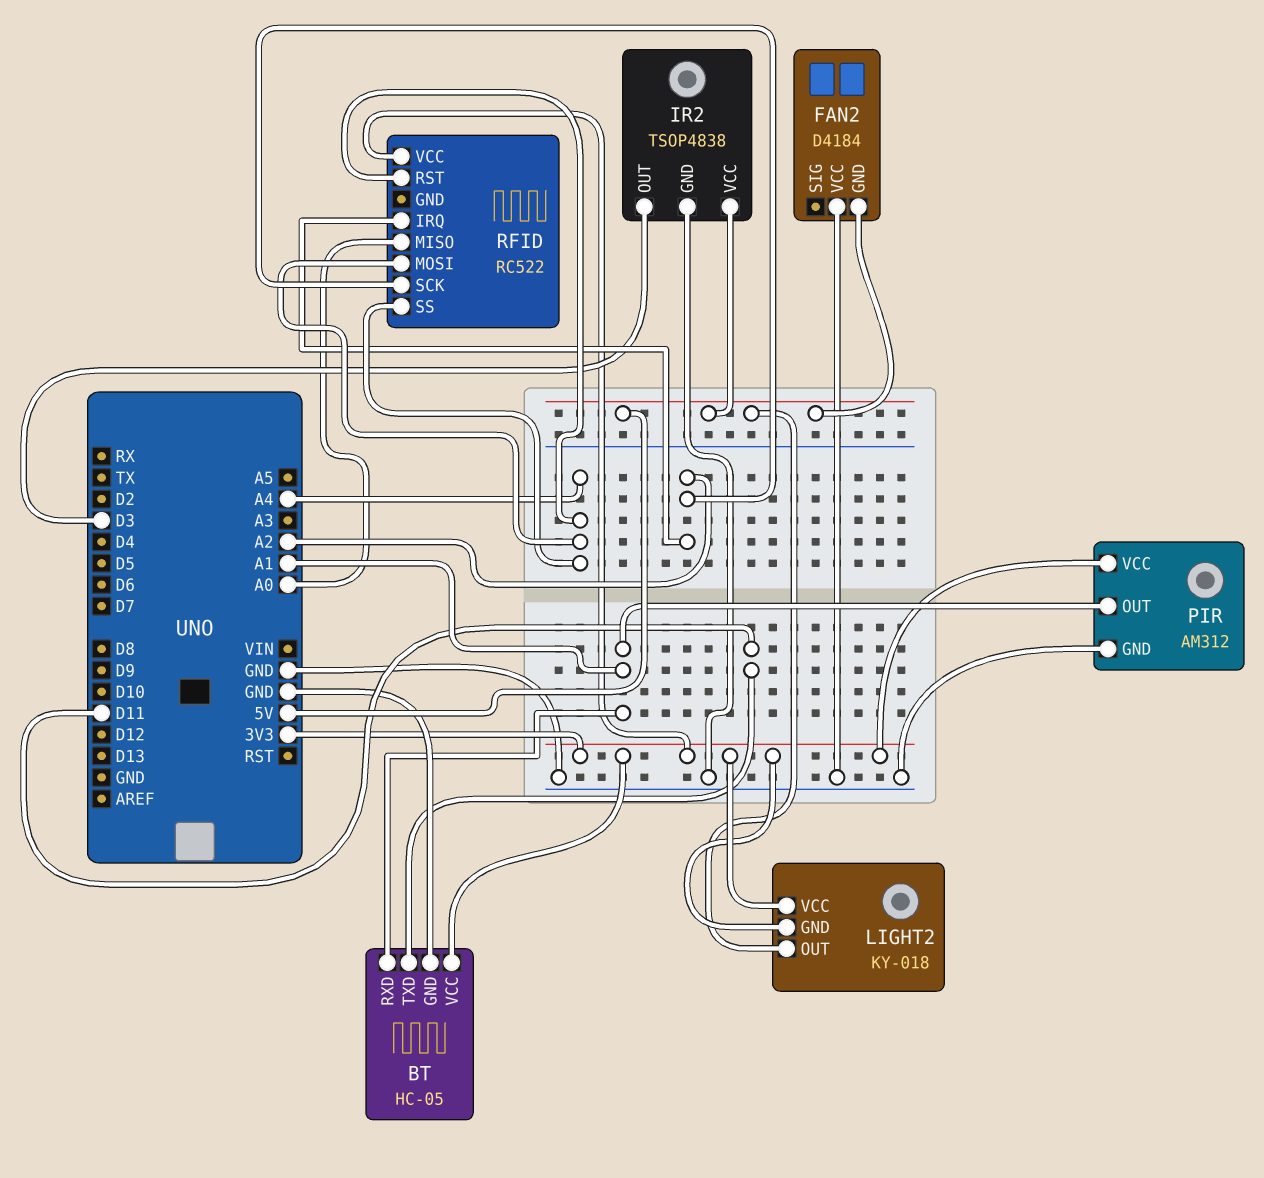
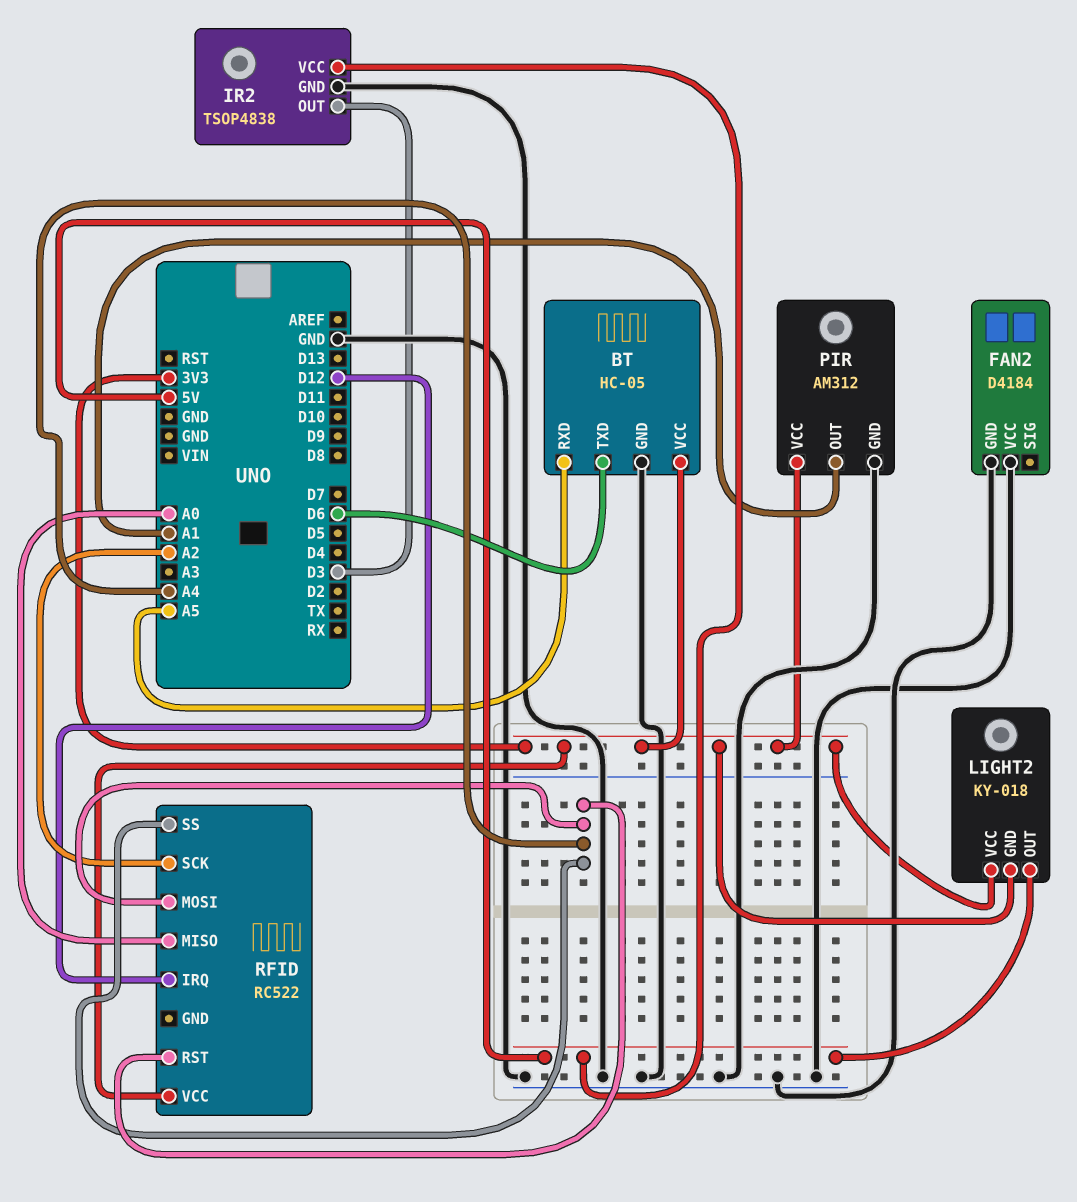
BT pin RXD: A1 -> A5
BT pin TXD: D11 -> D6
FAN2 pin GND: 5V -> GND
RFID pin IRQ: A2 -> D12

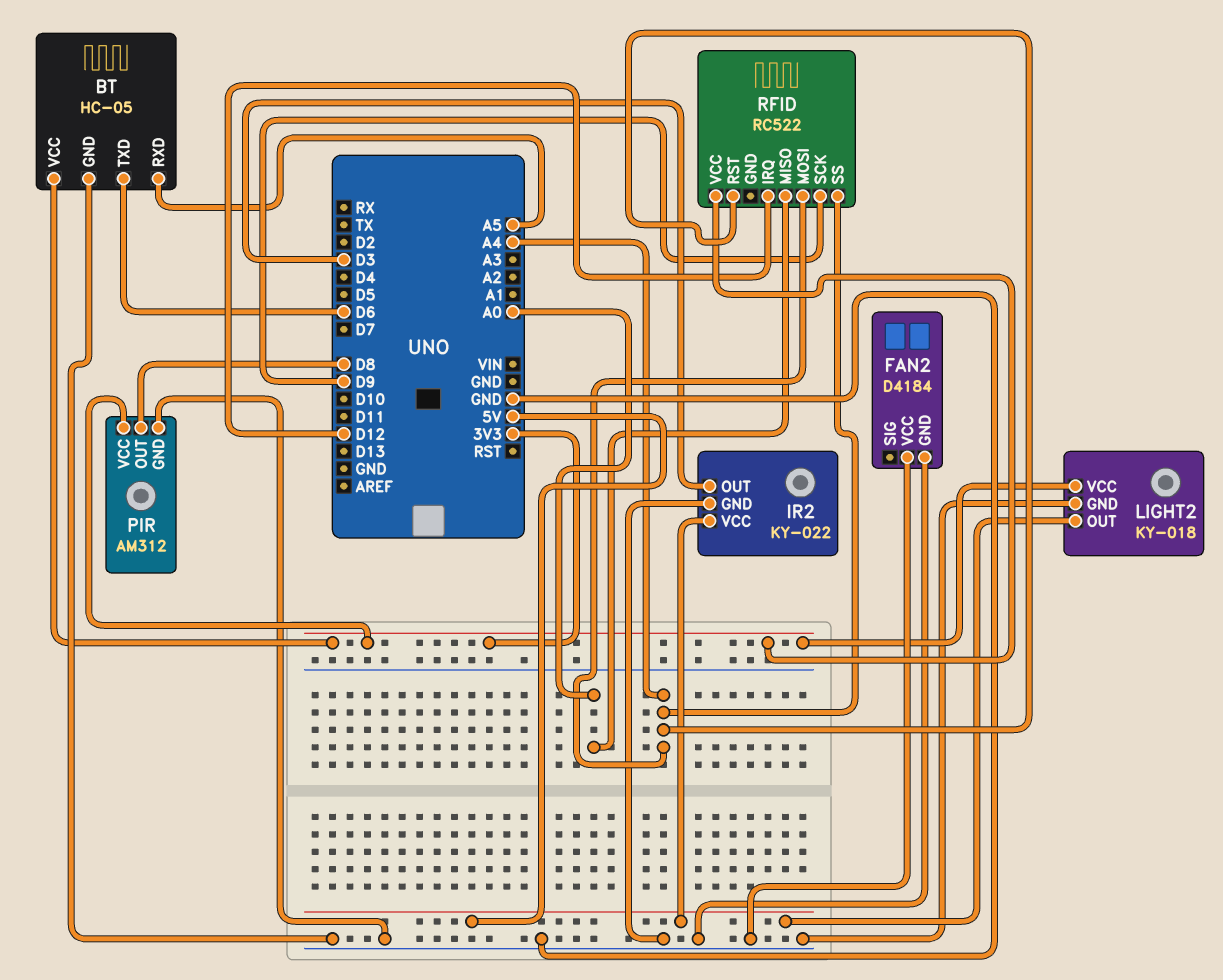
IR2: TSOP4838 -> KY-022
LIGHT2 pin GND: 3V3 -> GND
PIR pin OUT: A1 -> D8
RFID pin SCK: A2 -> D9

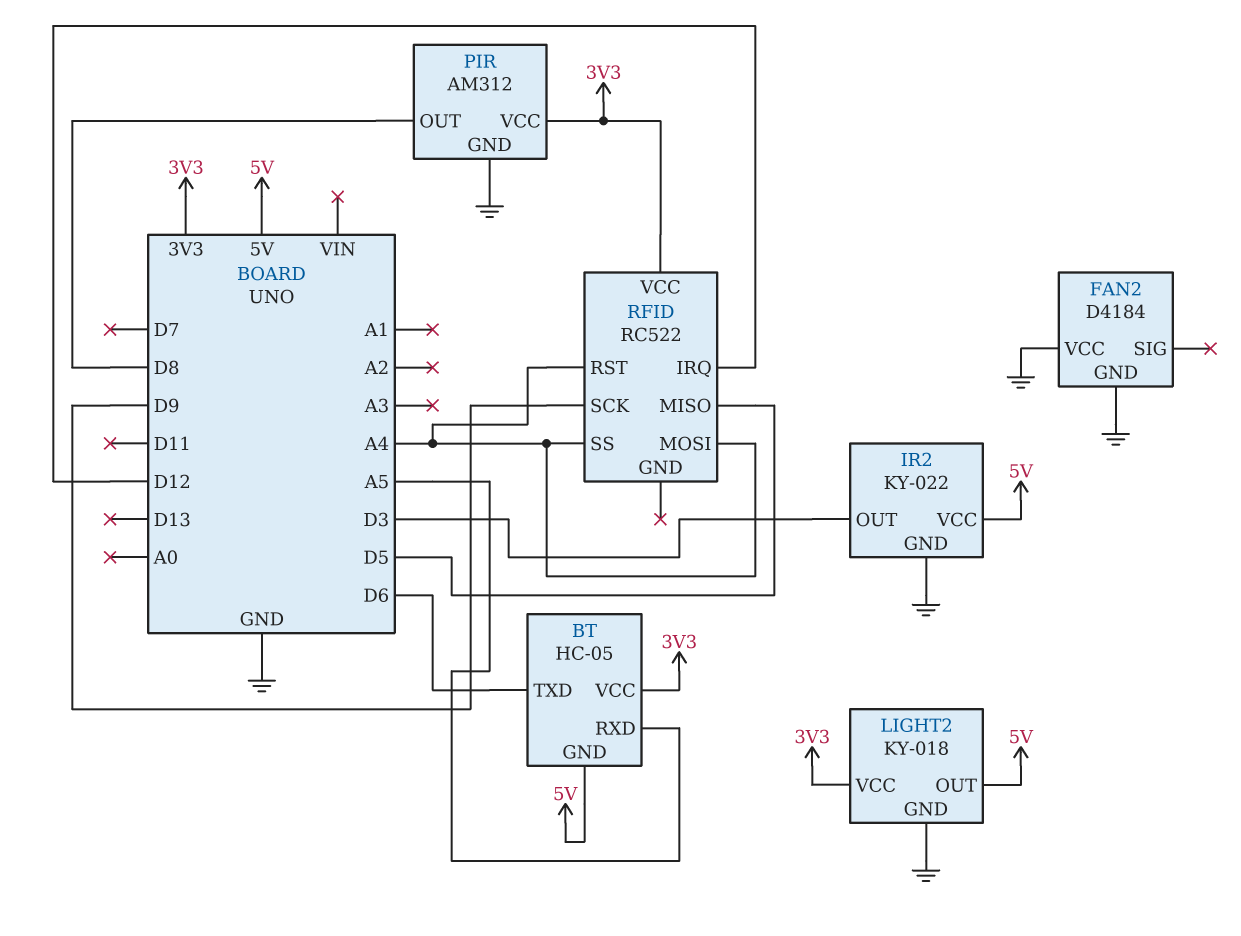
BT pin GND: GND -> 5V
RFID pin MISO: A0 -> D5

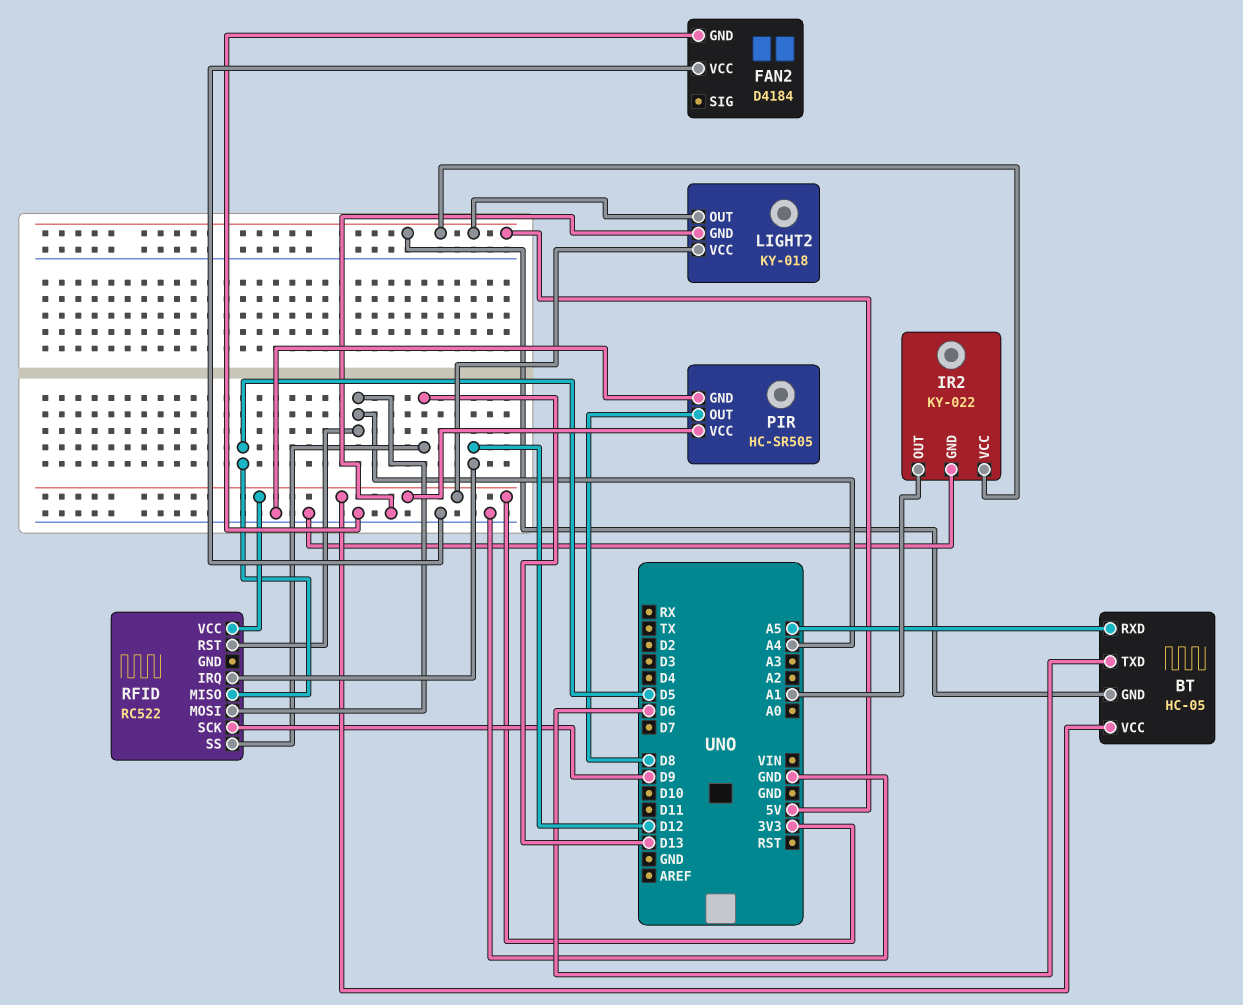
IR2 pin OUT: D3 -> A1
PIR: AM312 -> HC-SR505
RFID pin SS: A4 -> D13

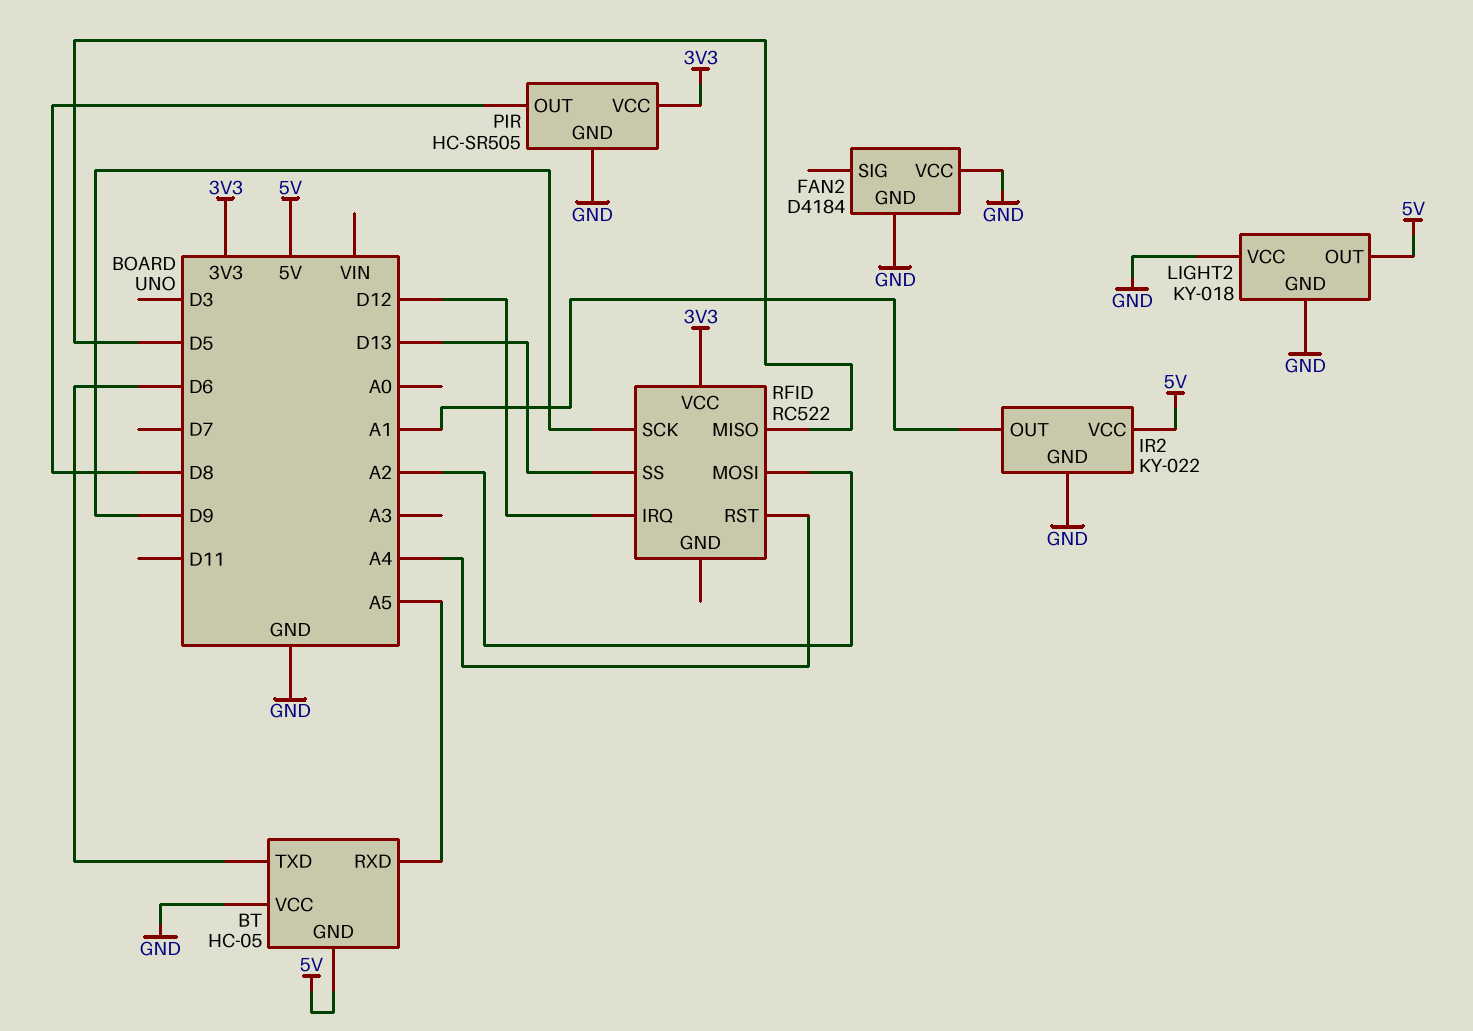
BT pin VCC: 3V3 -> GND
LIGHT2 pin VCC: 3V3 -> GND
RFID pin MOSI: A4 -> A2

